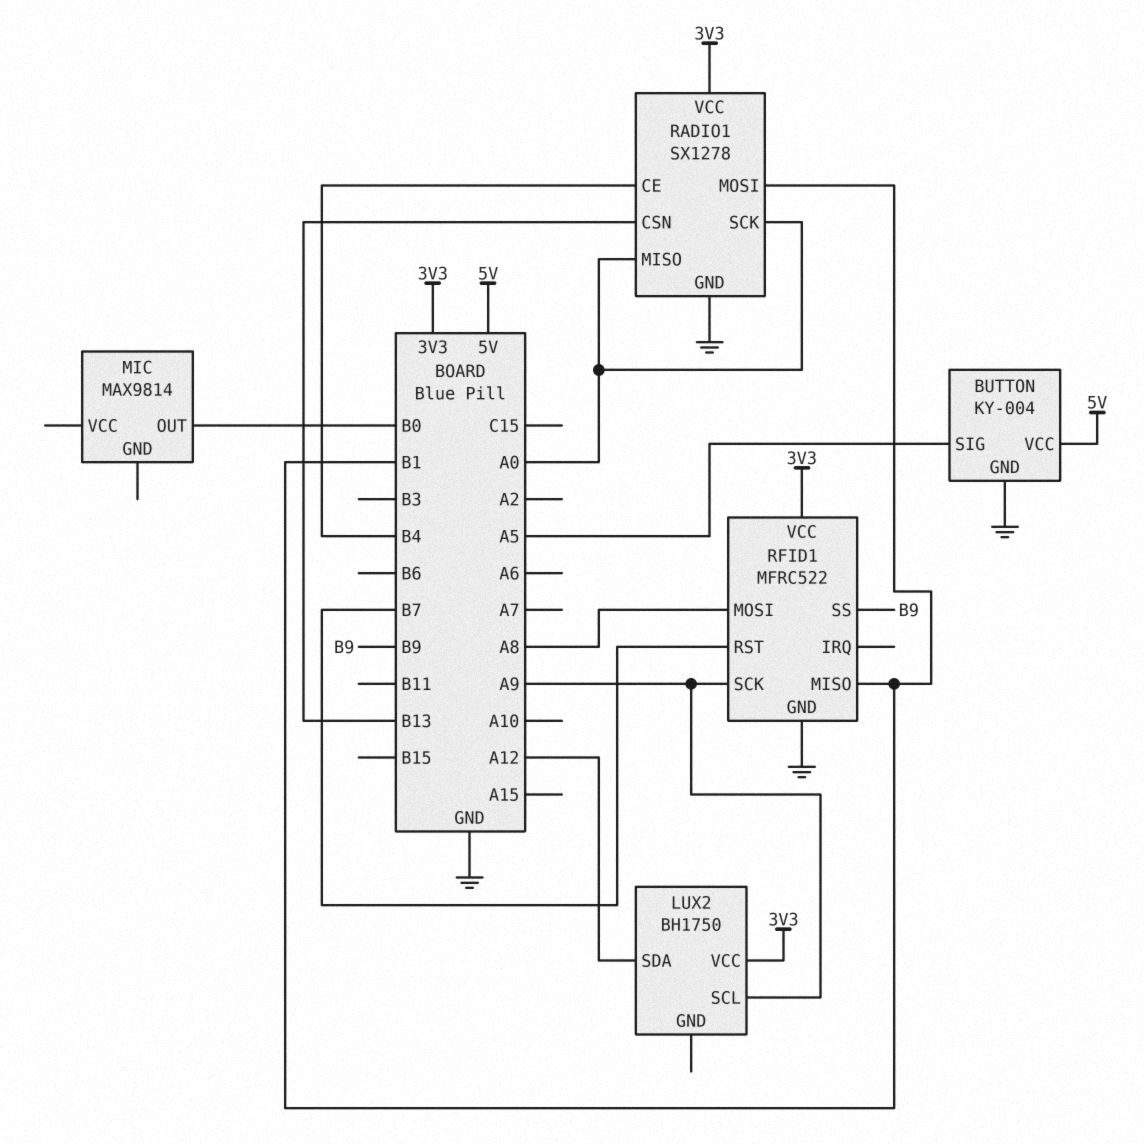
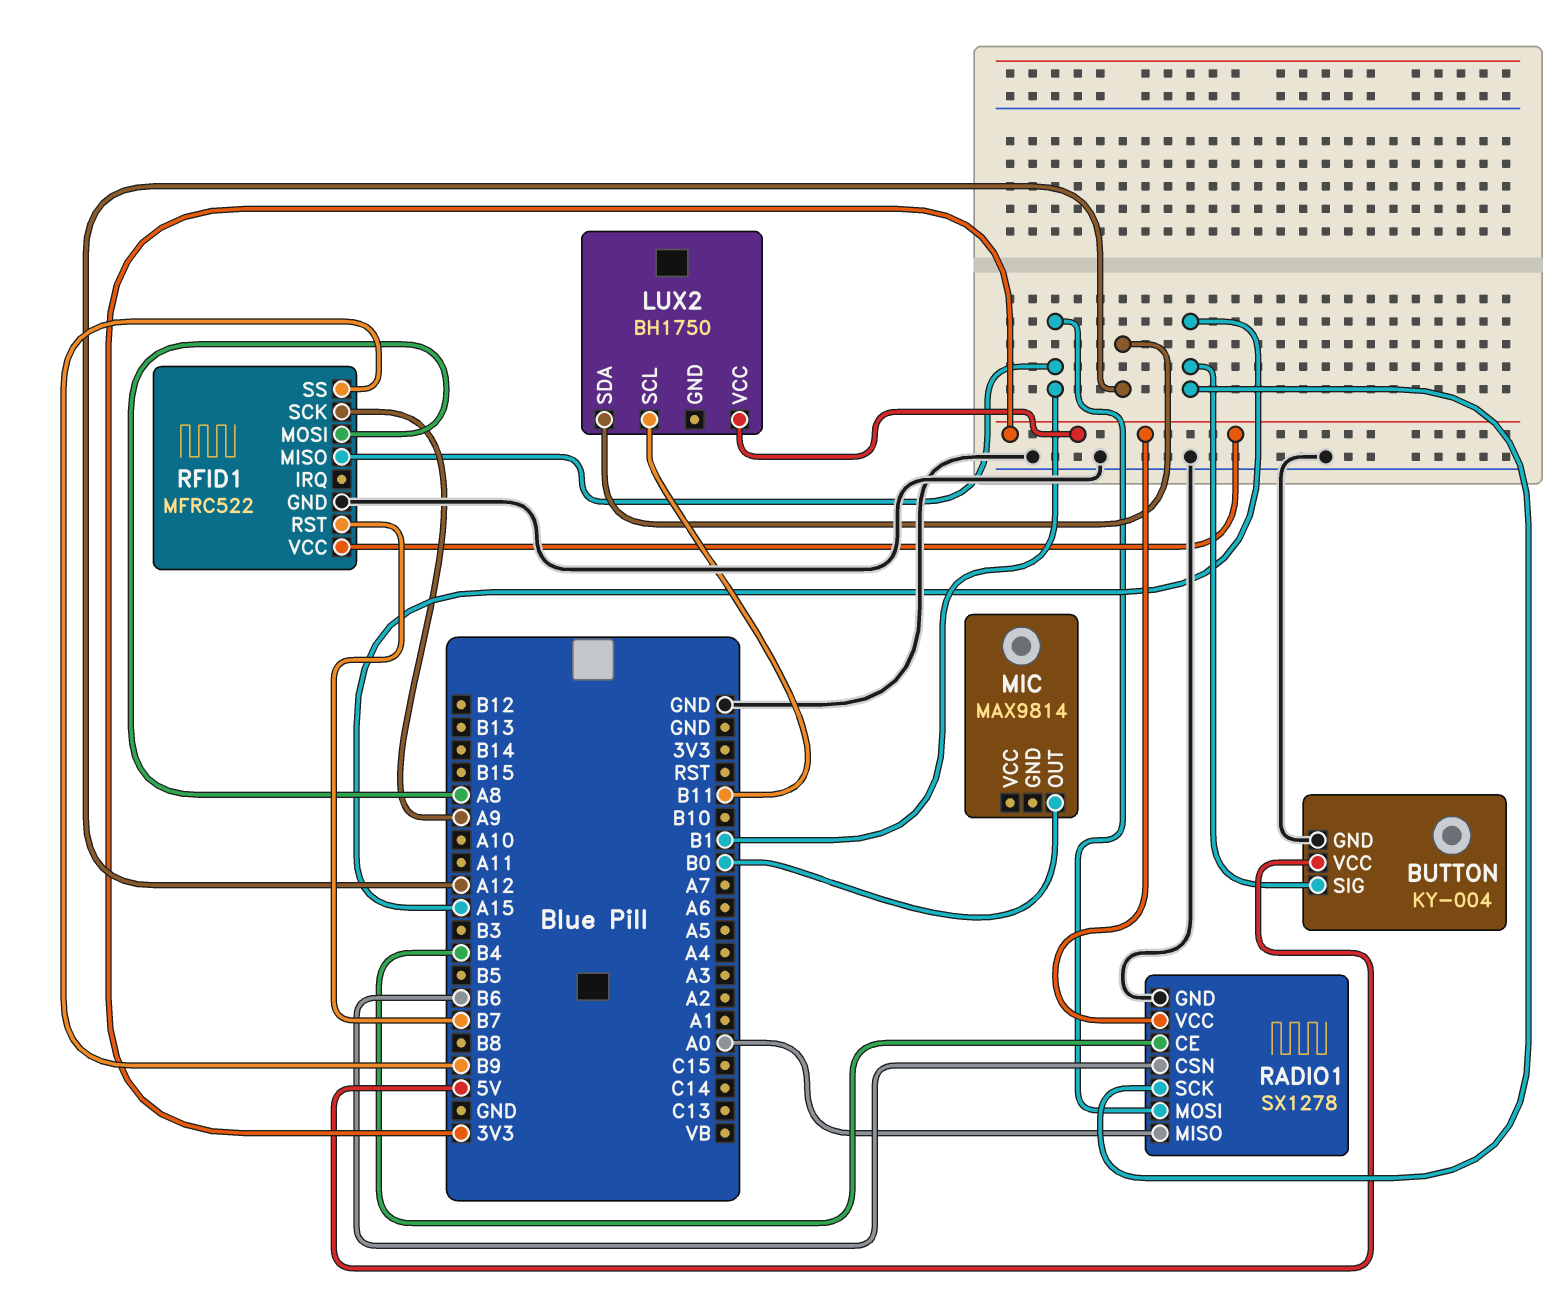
BUTTON pin SIG: A5 -> A15
LUX2 pin SCL: A9 -> B11
RADIO1 pin CSN: B13 -> B6
RADIO1 pin SCK: A0 -> A15

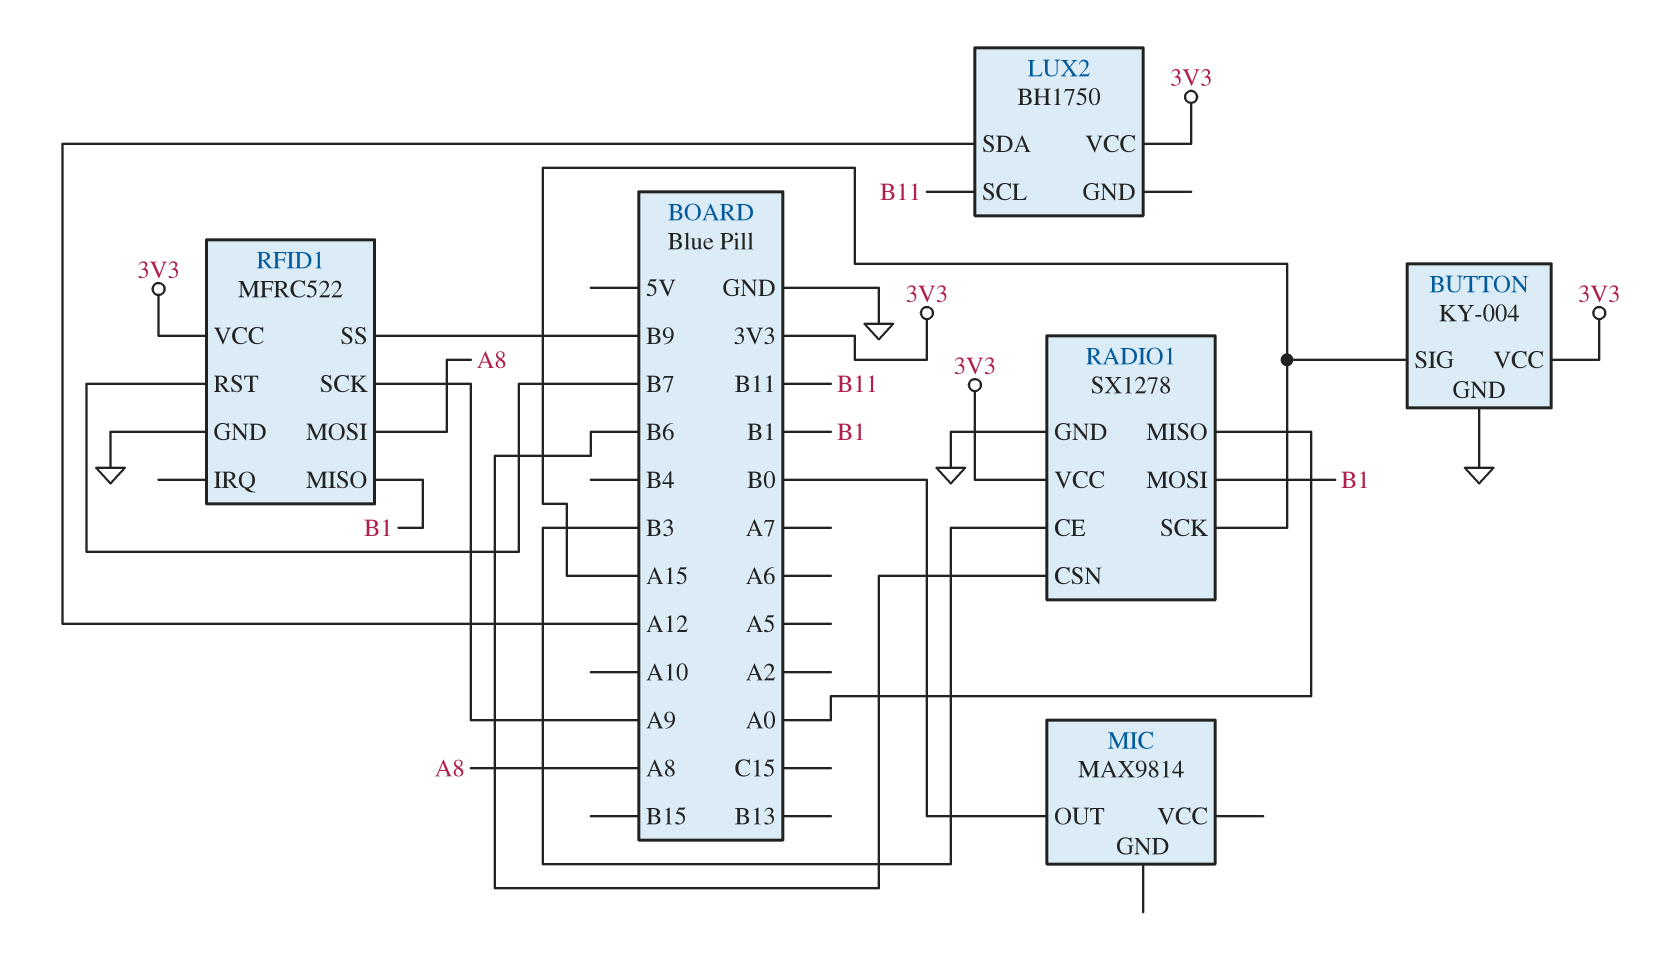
BUTTON pin VCC: 5V -> 3V3
RADIO1 pin CE: B4 -> B3

